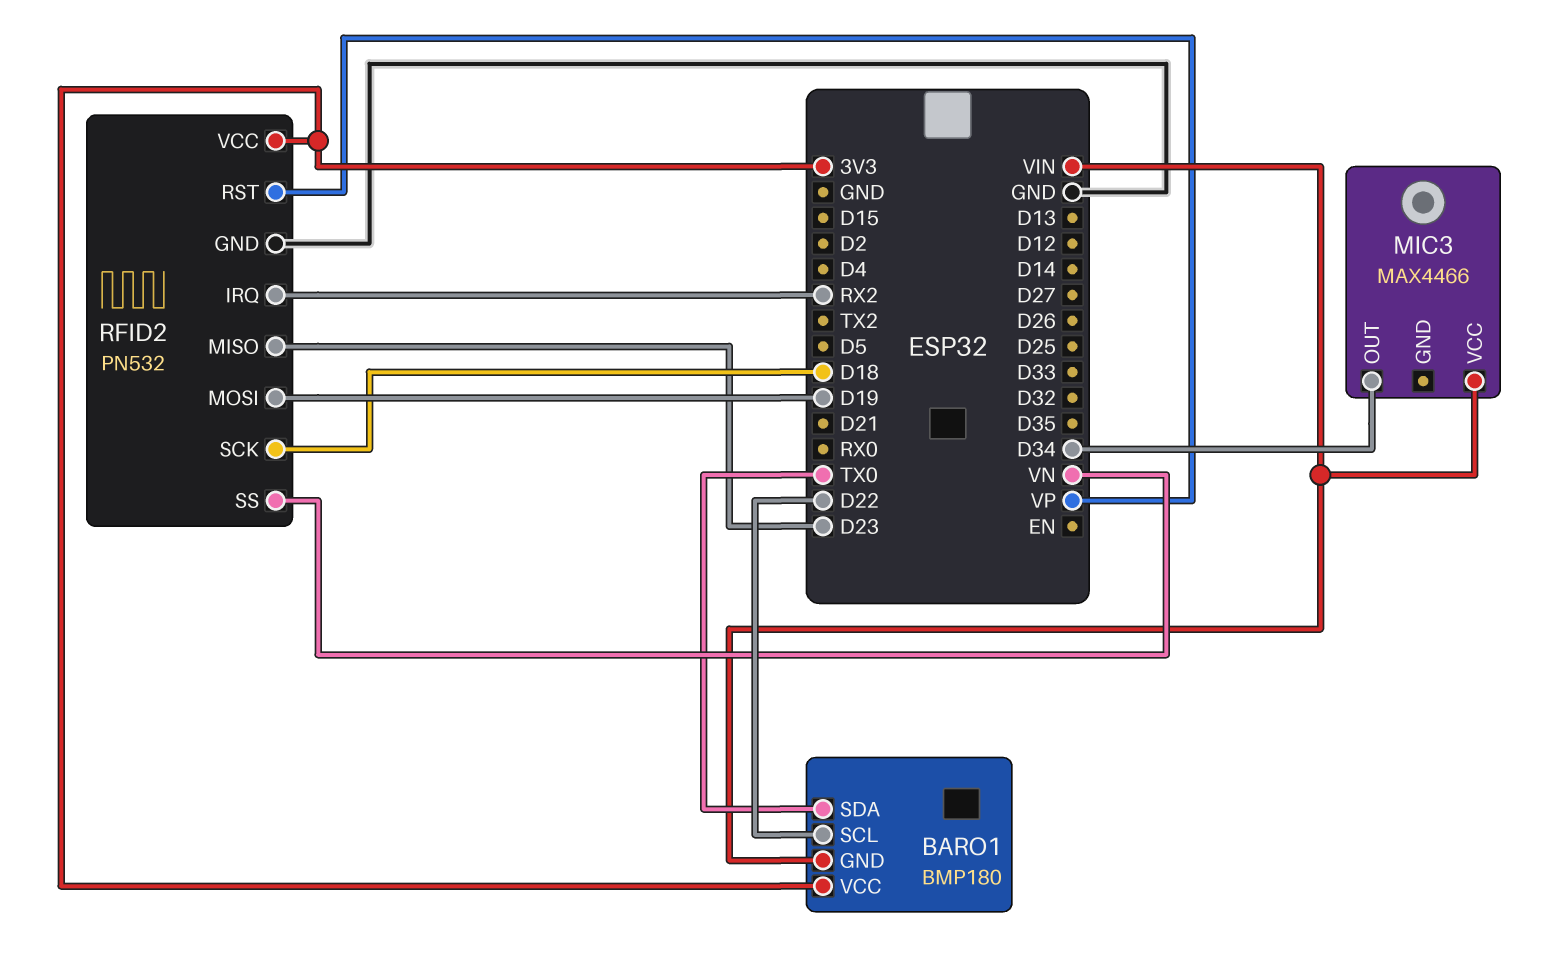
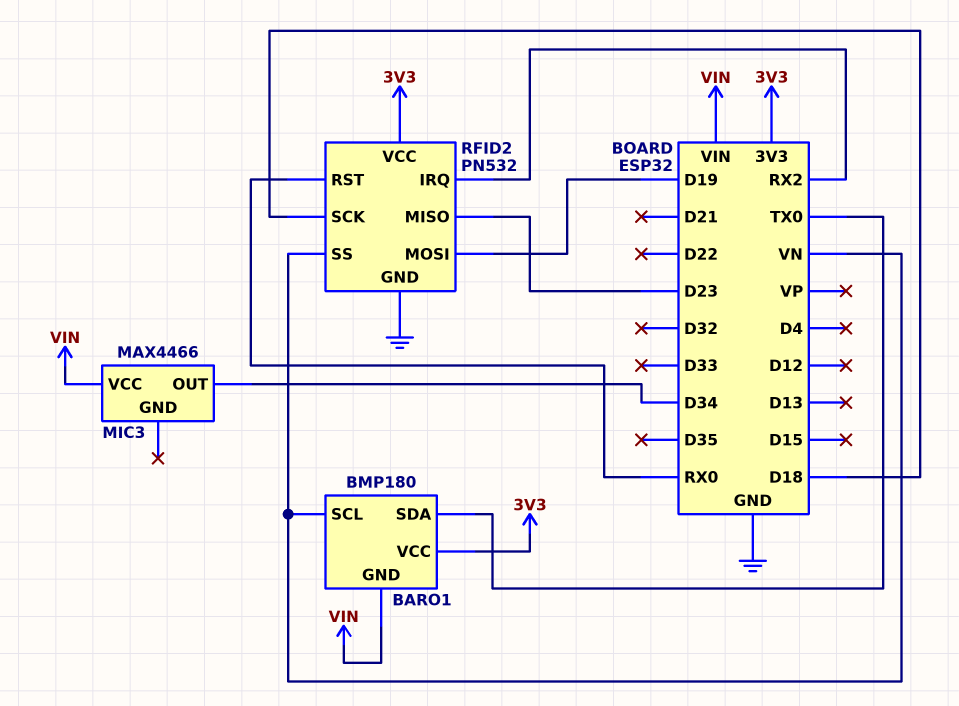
BARO1 pin SCL: D22 -> VN
RFID2 pin RST: VP -> RX0

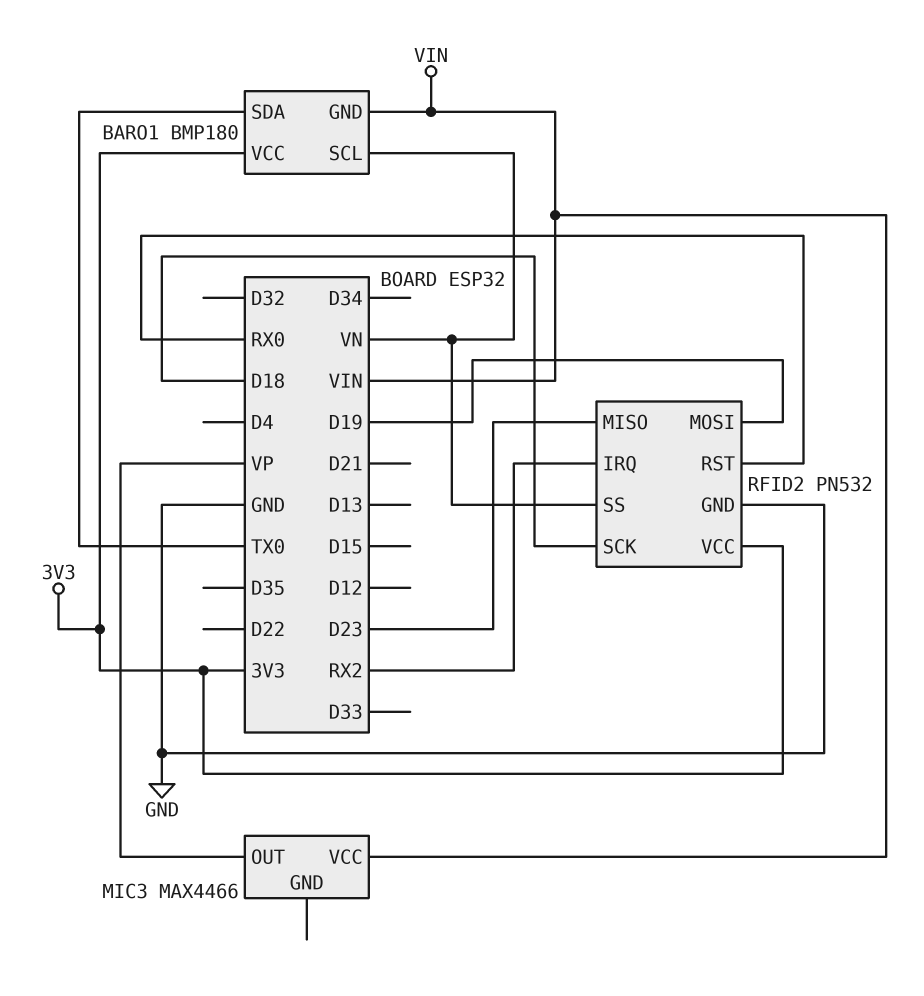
MIC3 pin OUT: D34 -> VP

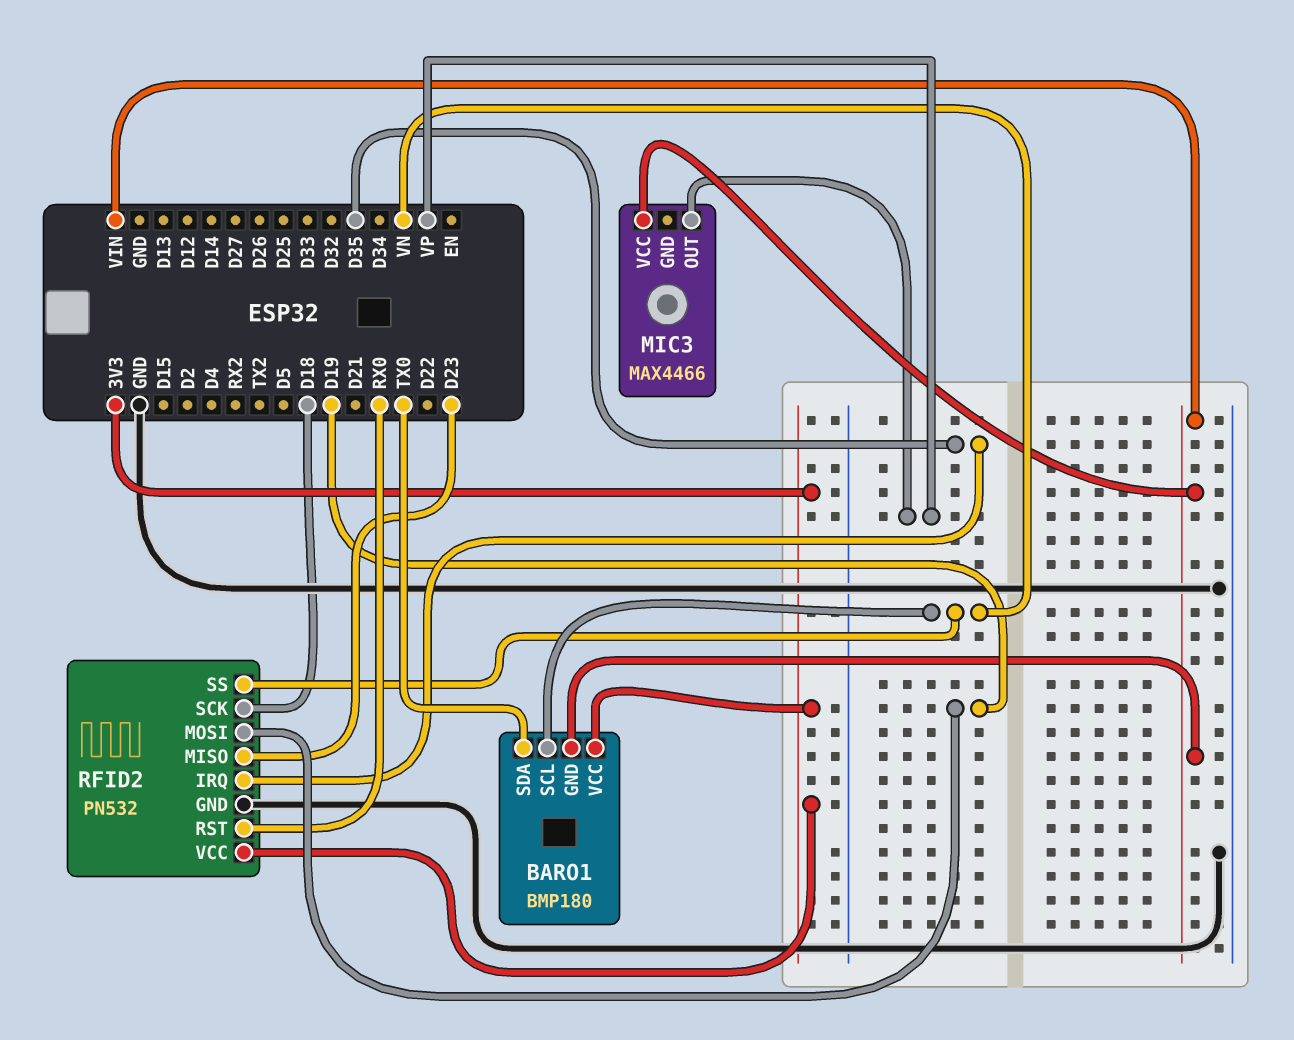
RFID2 pin IRQ: RX2 -> D35

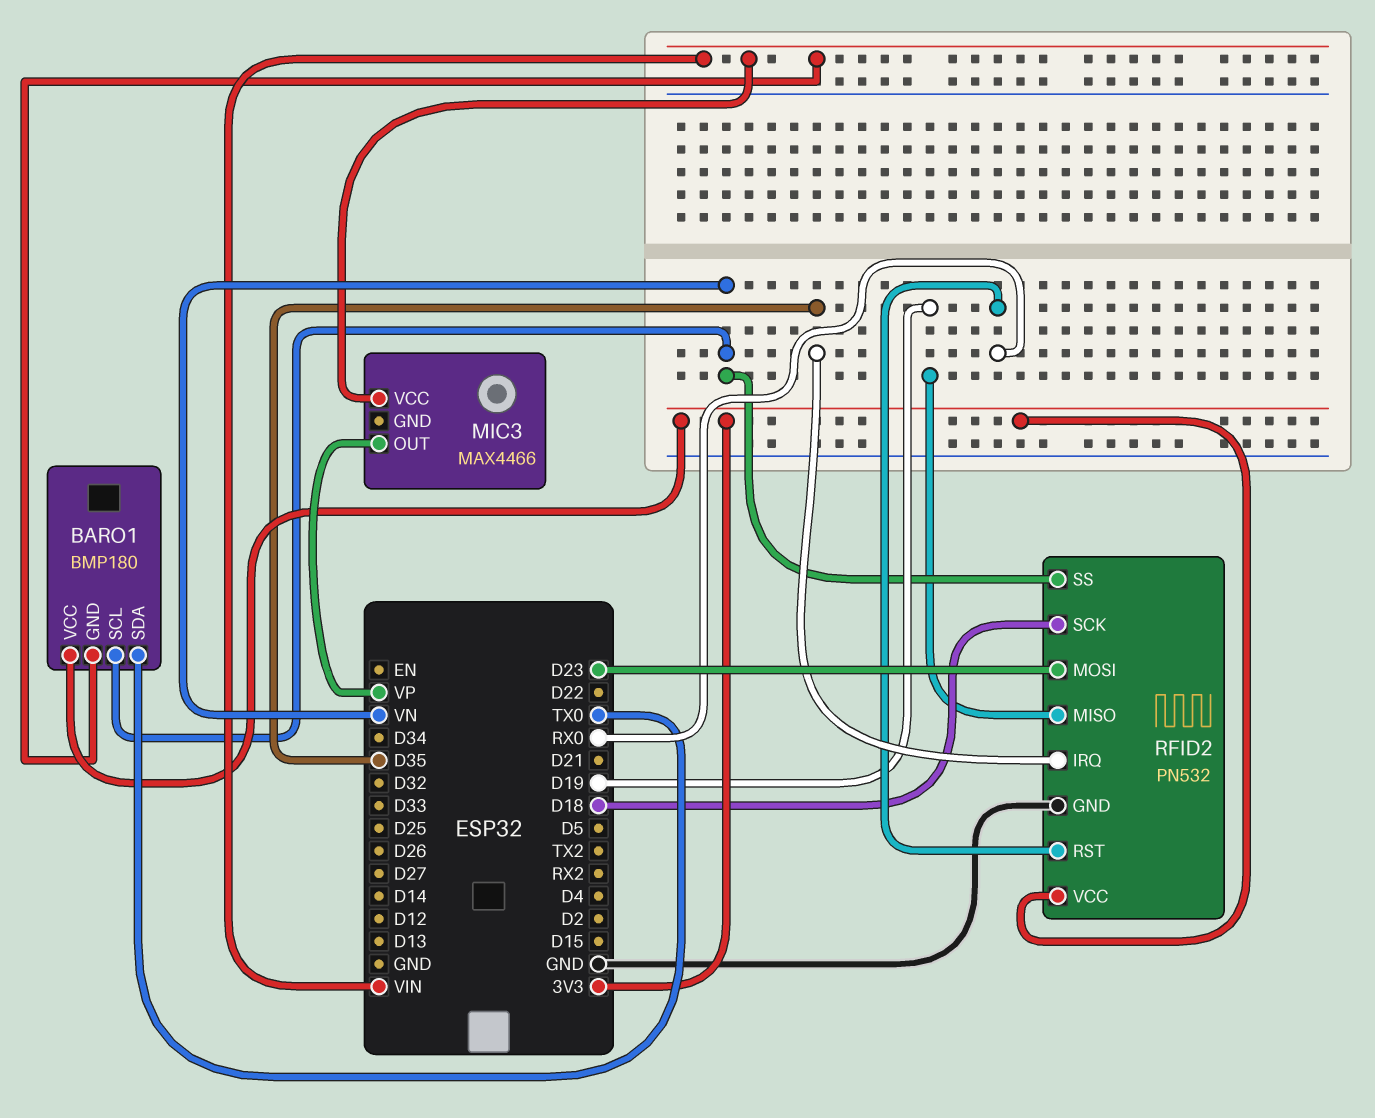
RFID2 pin MISO: D23 -> D19
RFID2 pin MOSI: D19 -> D23

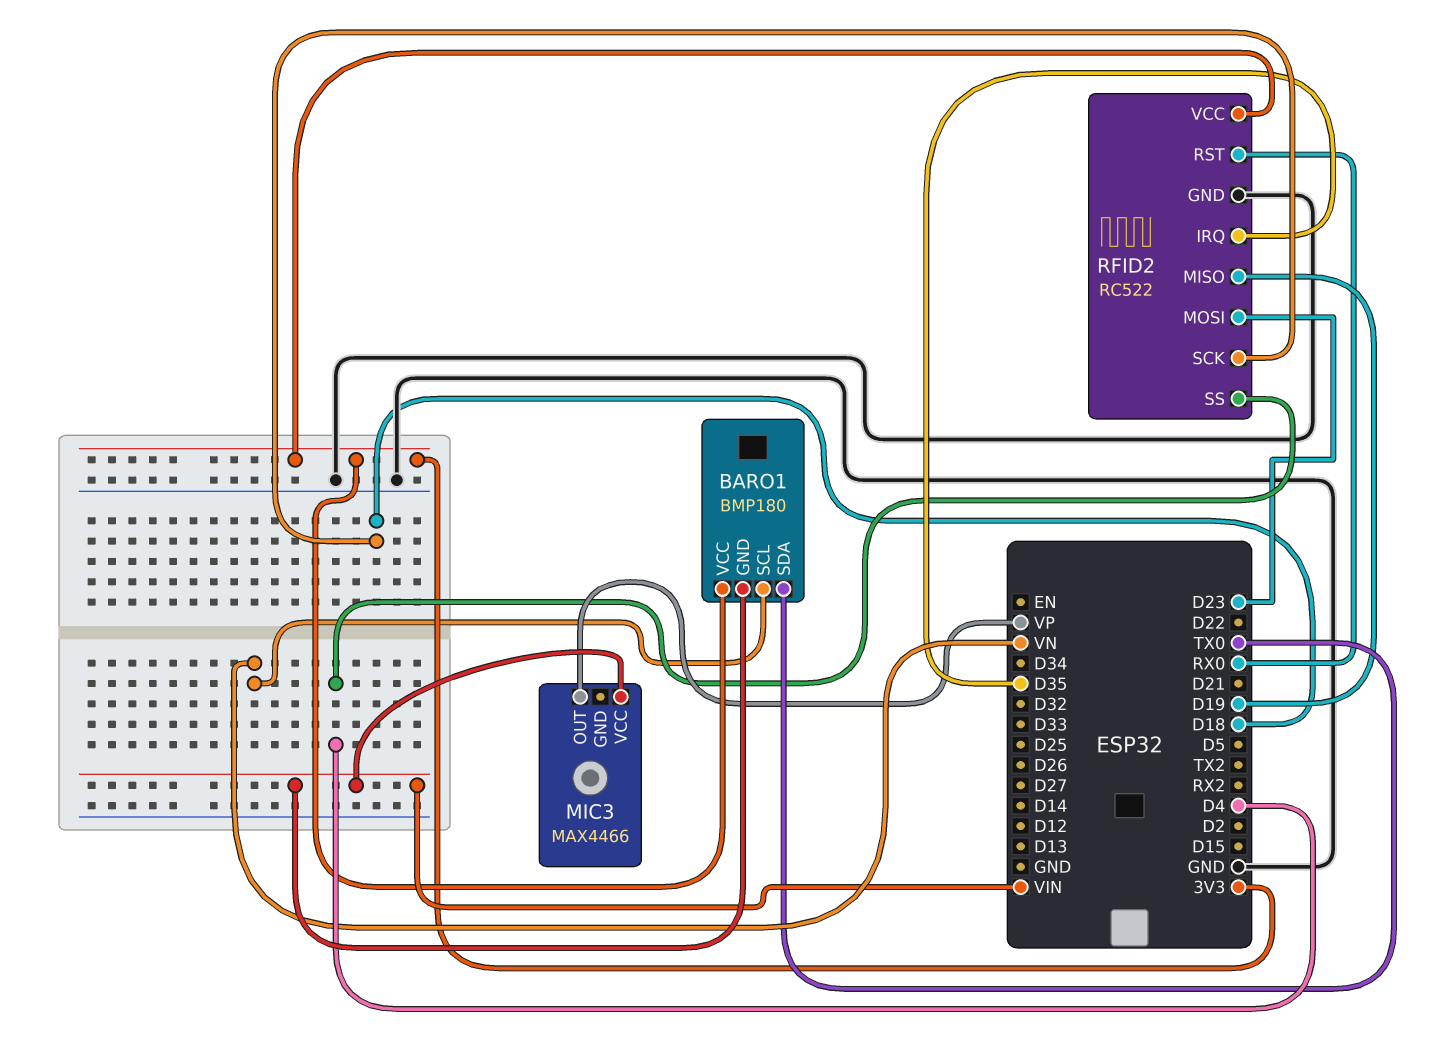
RFID2: PN532 -> RC522
RFID2 pin SS: VN -> D4

